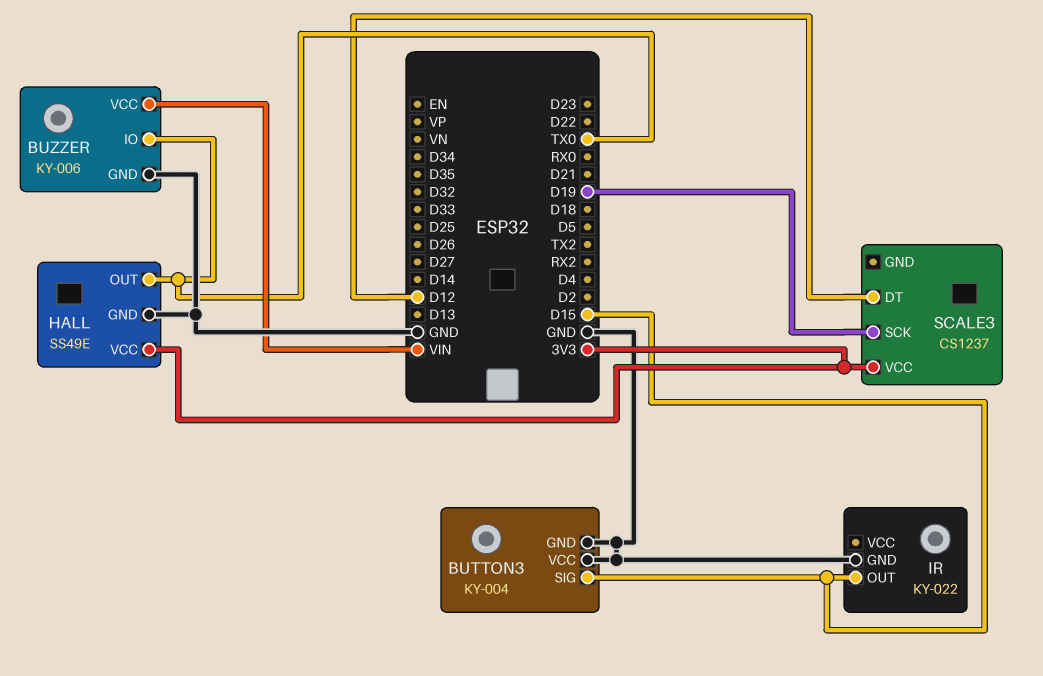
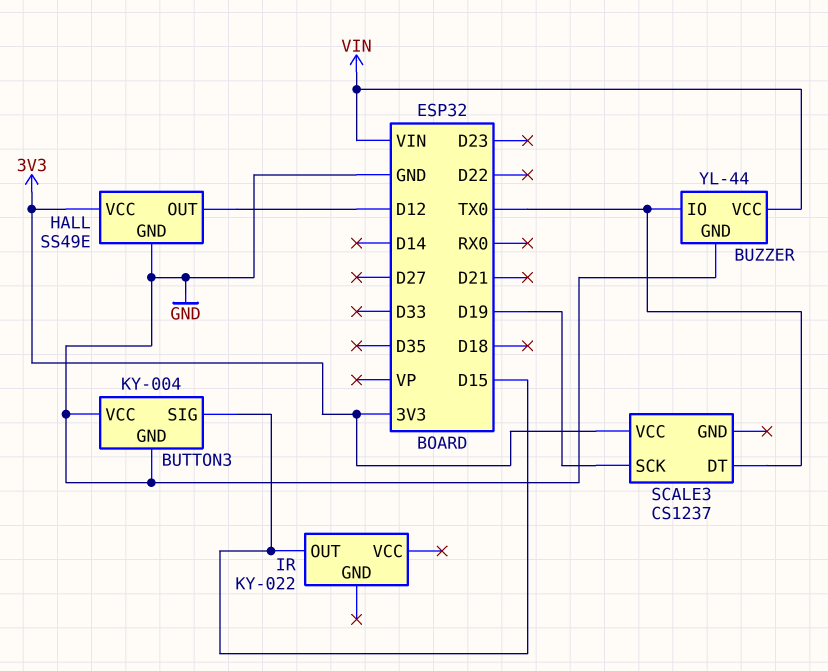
BUZZER: KY-006 -> YL-44
HALL pin OUT: TX0 -> D12
IR pin GND: GND -> none
SCALE3 pin DT: D12 -> TX0

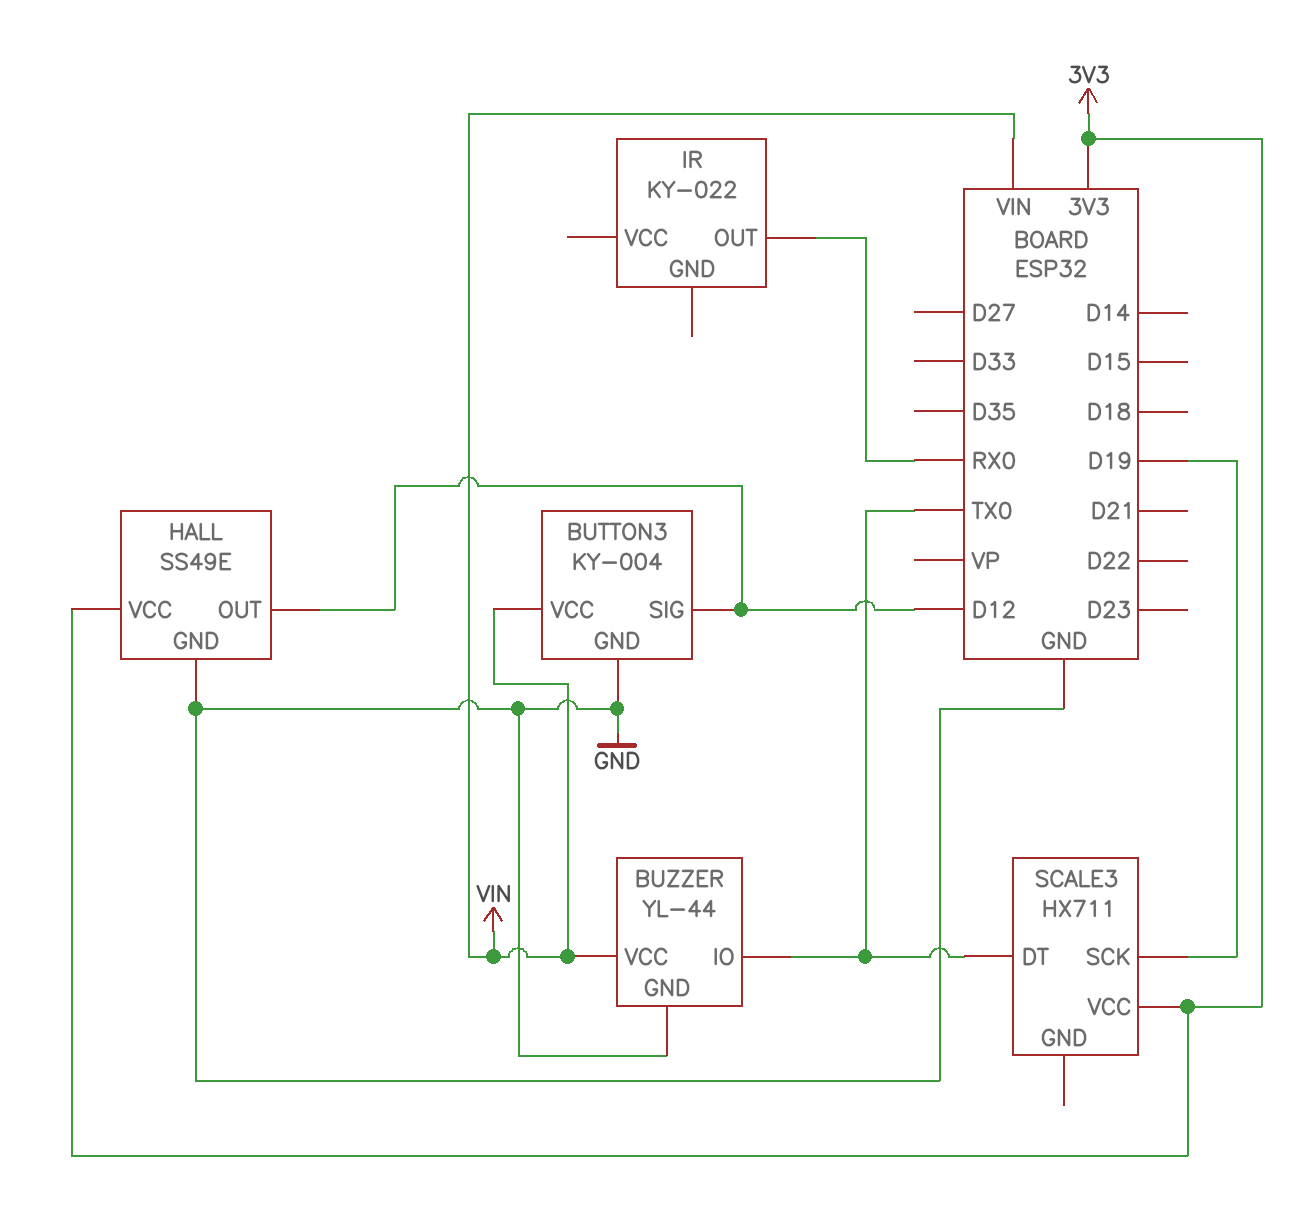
BUTTON3 pin SIG: D15 -> D12
BUTTON3 pin VCC: GND -> VIN
IR pin OUT: D15 -> RX0
SCALE3: CS1237 -> HX711

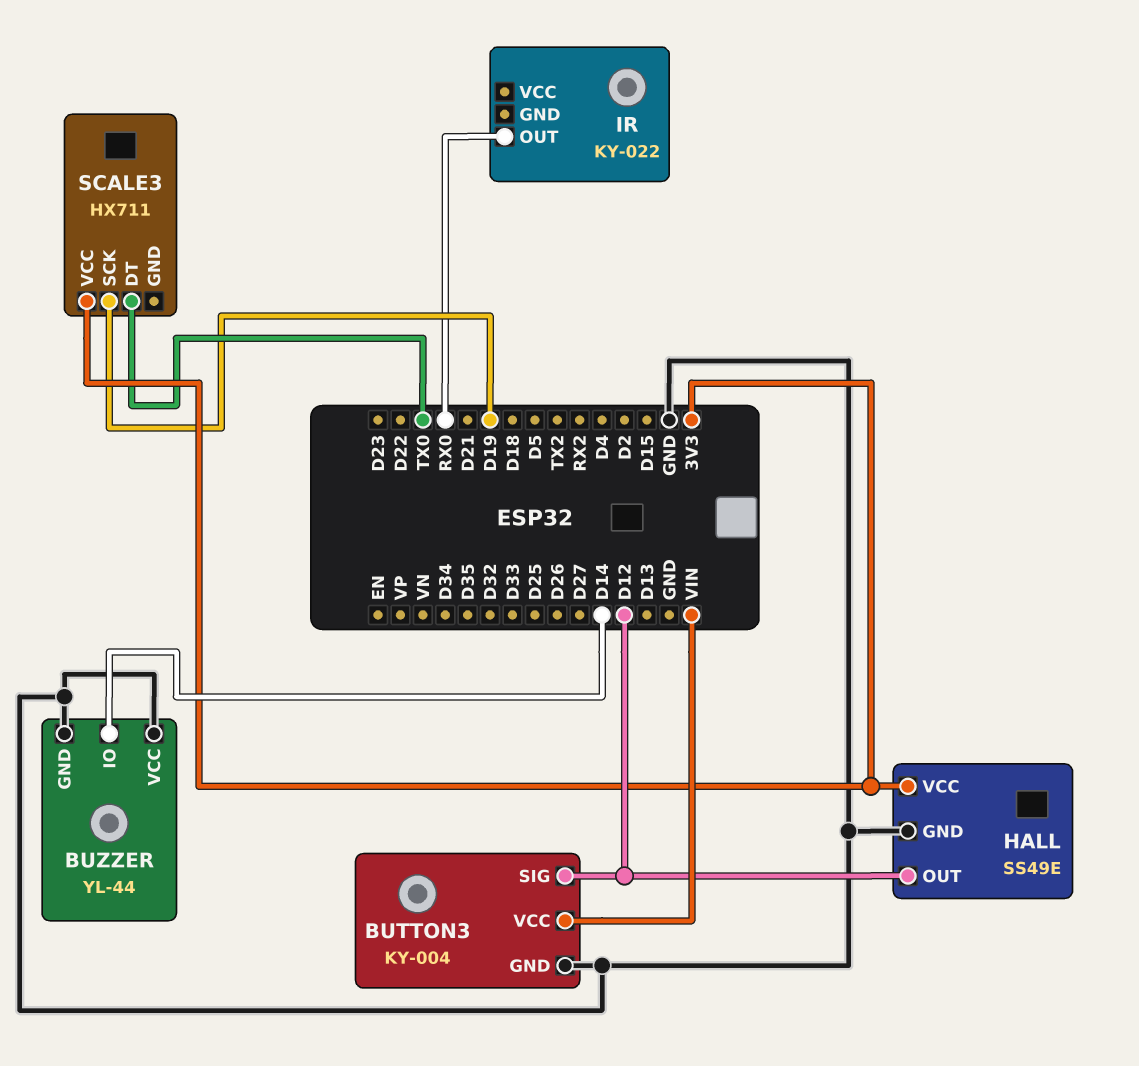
BUZZER pin IO: TX0 -> D14
BUZZER pin VCC: VIN -> GND

